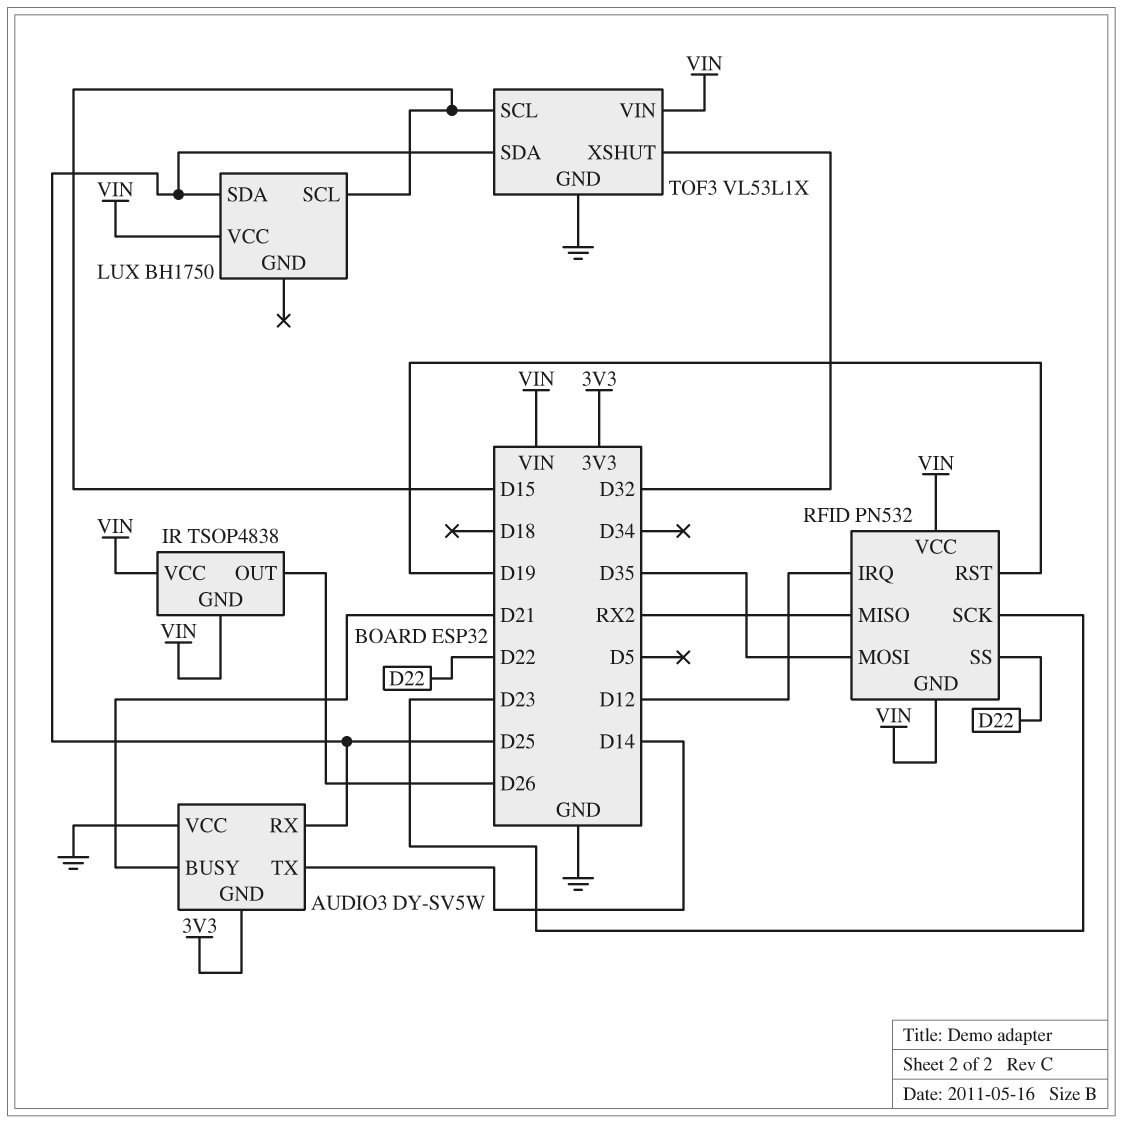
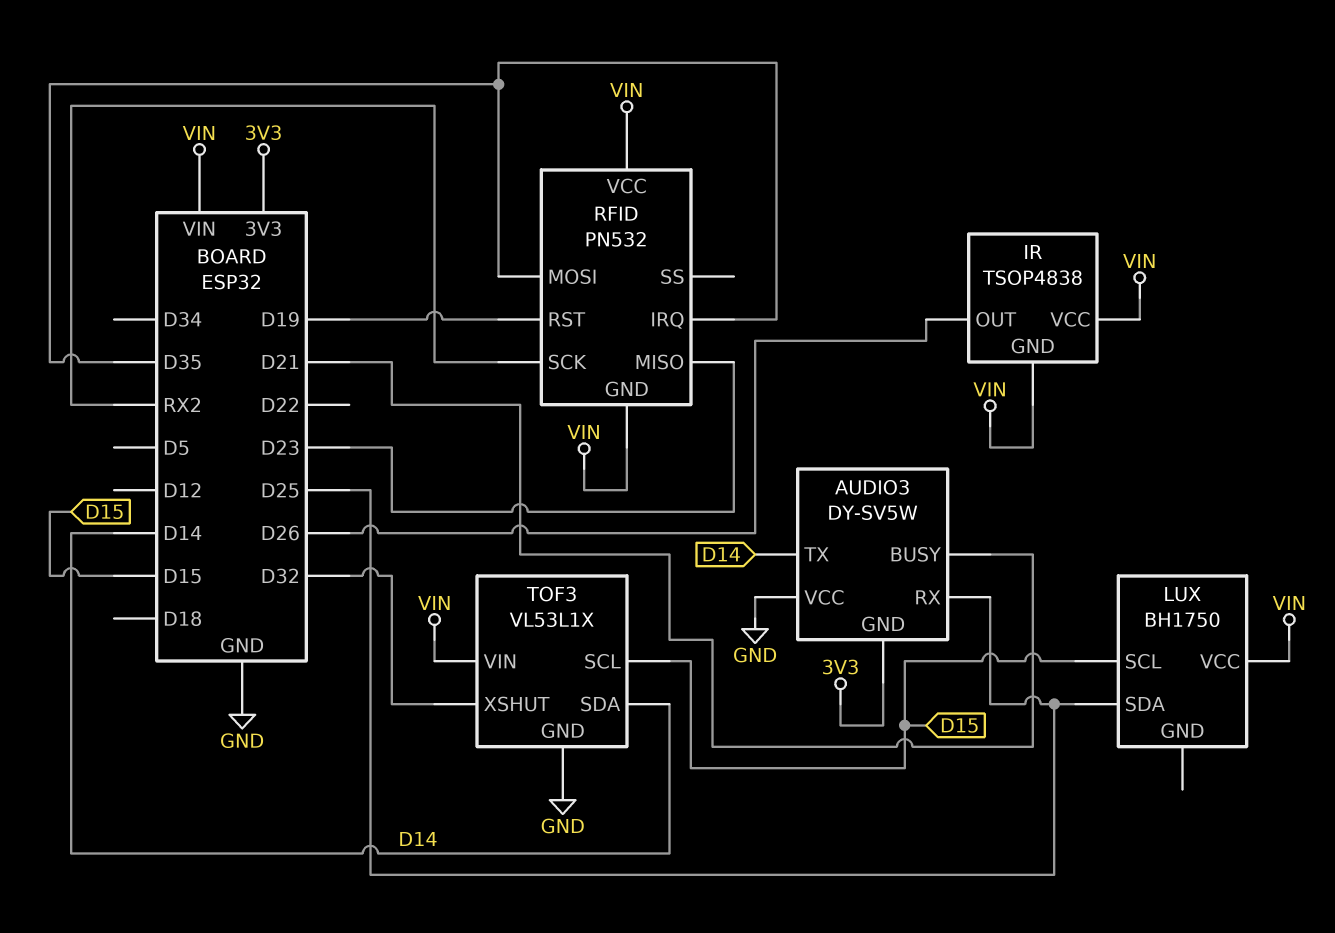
RFID pin IRQ: D12 -> D35
RFID pin MISO: RX2 -> D23
RFID pin SCK: D23 -> RX2
RFID pin SS: D22 -> none
TOF3 pin SDA: D25 -> D14

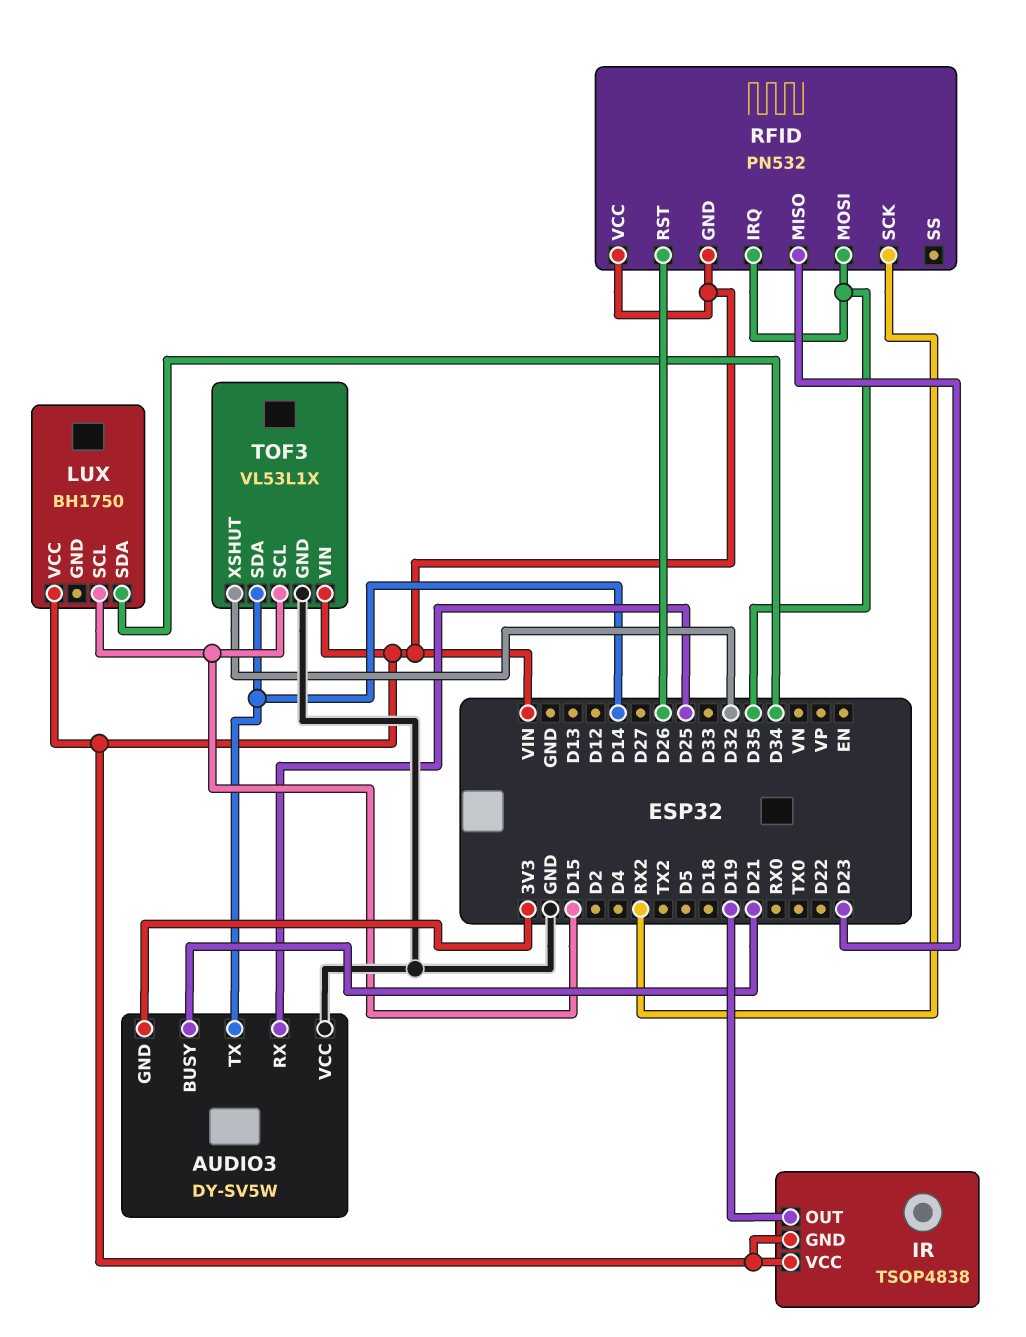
IR pin OUT: D26 -> D19
LUX pin SDA: D25 -> D34
RFID pin RST: D19 -> D26

